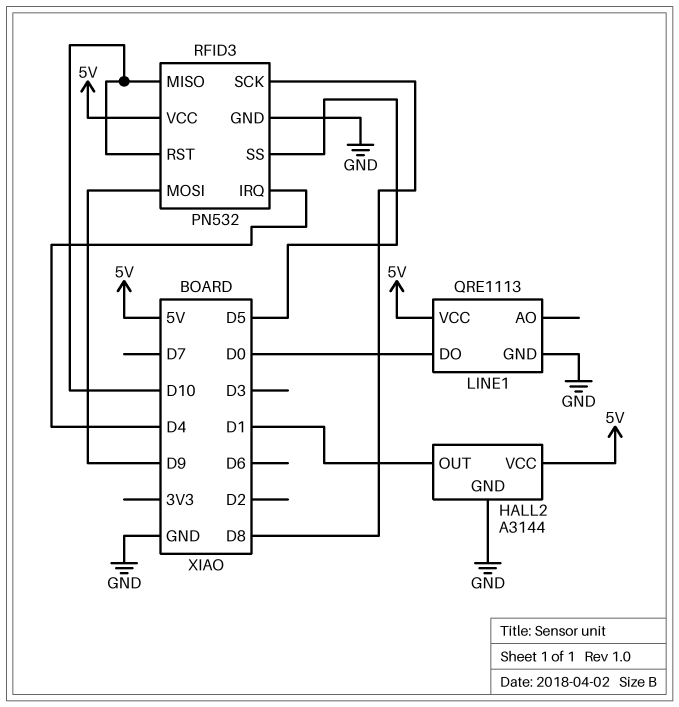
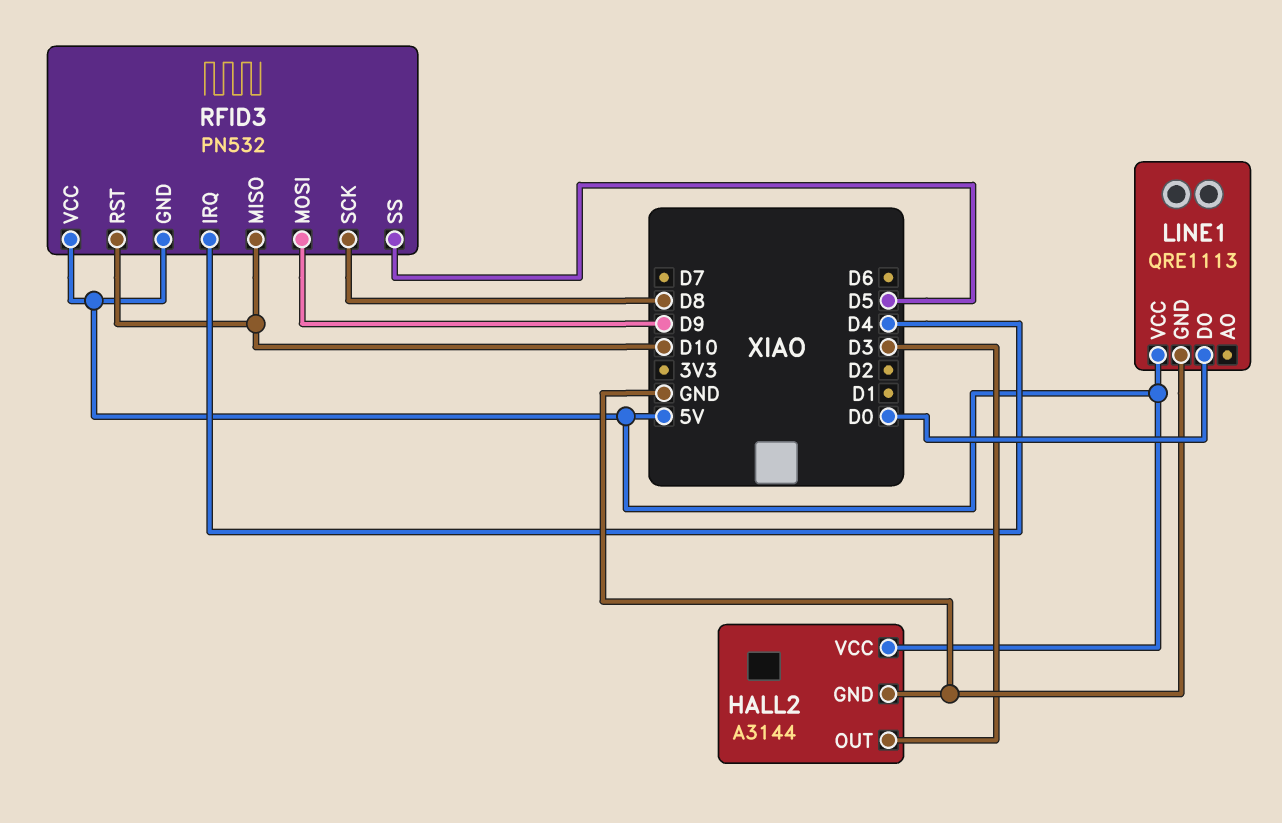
HALL2 pin OUT: D1 -> D3
RFID3 pin GND: GND -> 5V

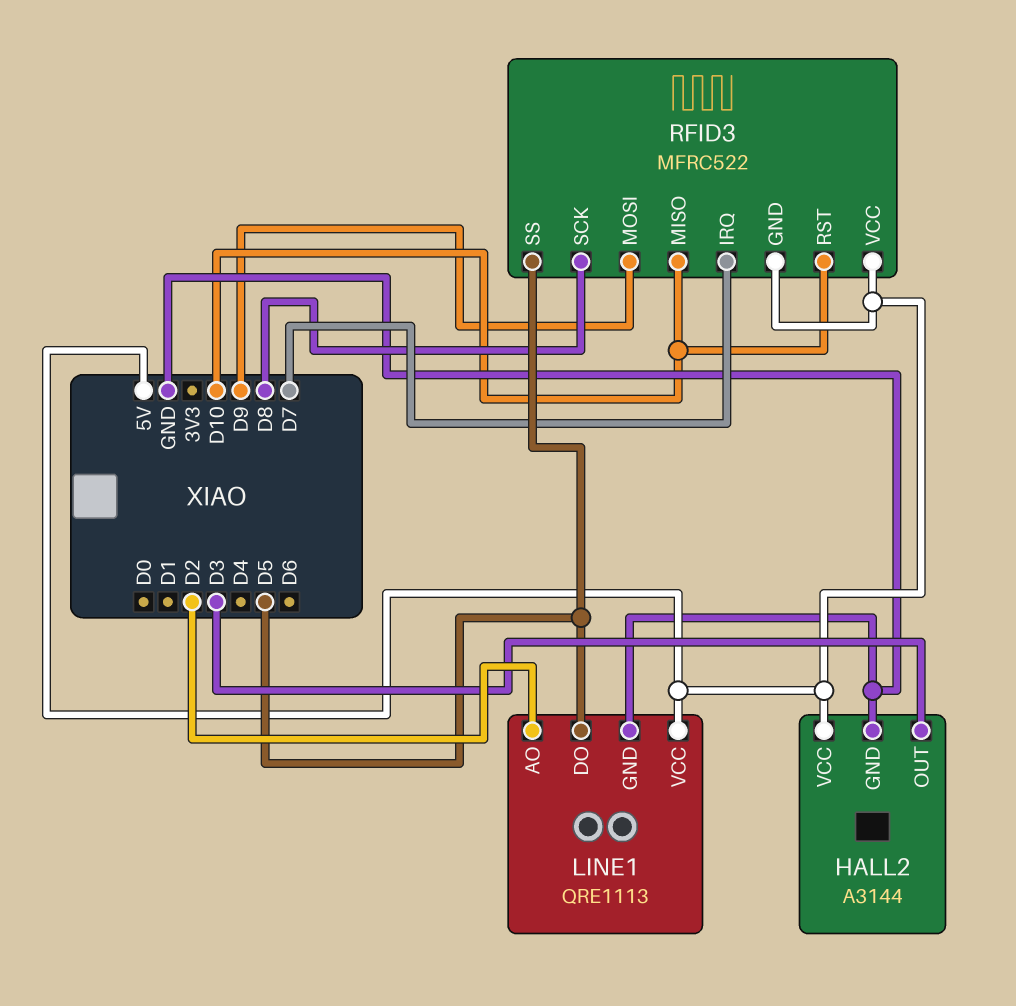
LINE1 pin AO: none -> D2
LINE1 pin DO: D0 -> D5
RFID3: PN532 -> MFRC522
RFID3 pin IRQ: D4 -> D7

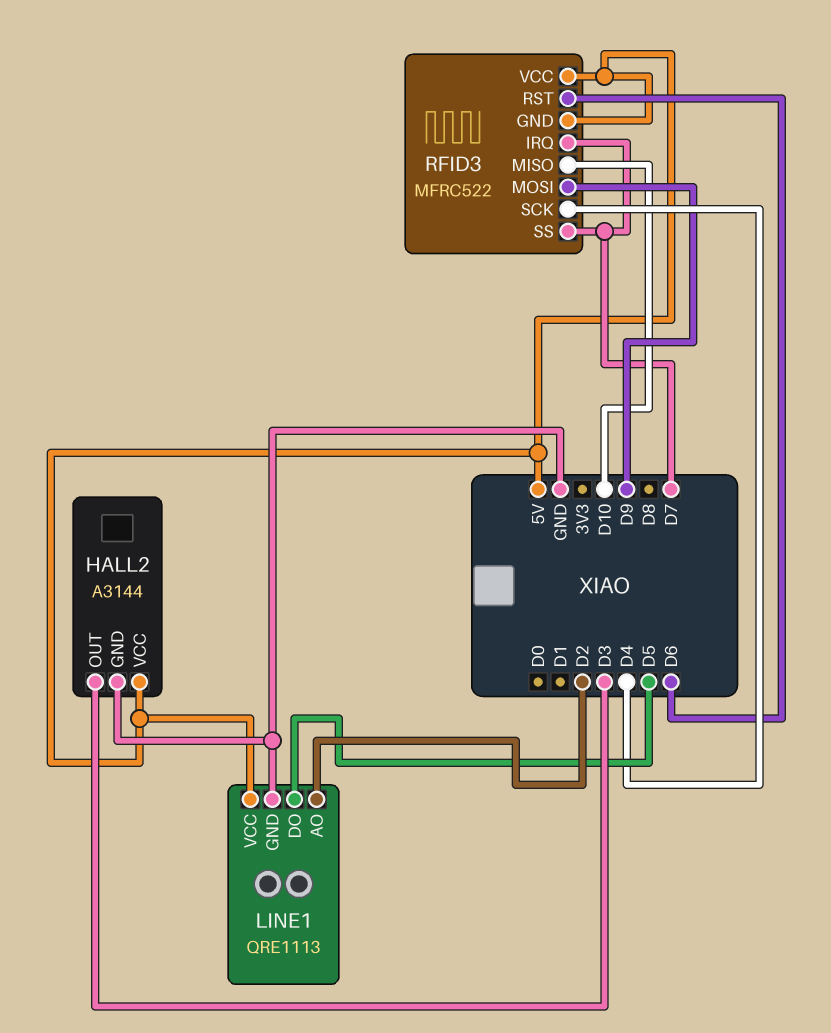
RFID3 pin RST: D10 -> D6
RFID3 pin SCK: D8 -> D4
RFID3 pin SS: D5 -> D7

